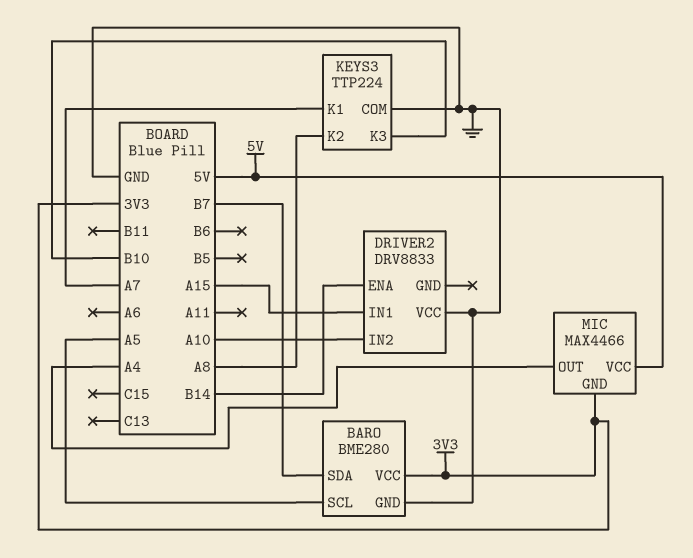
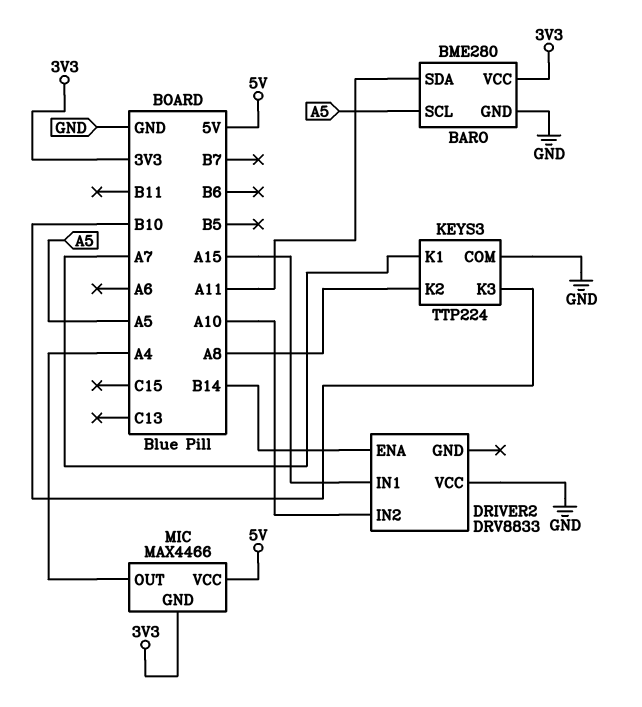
BARO pin SDA: B7 -> A11

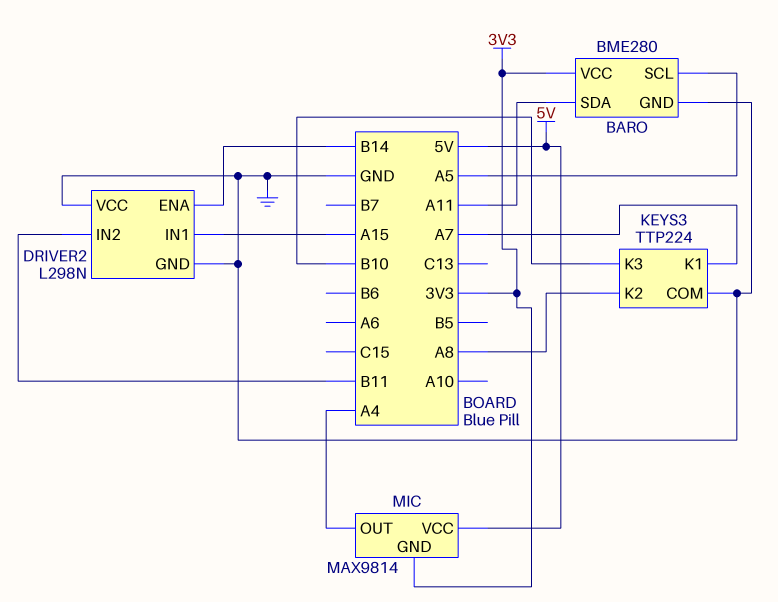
DRIVER2: DRV8833 -> L298N
DRIVER2 pin GND: none -> GND
DRIVER2 pin IN2: A10 -> B11
MIC: MAX4466 -> MAX9814

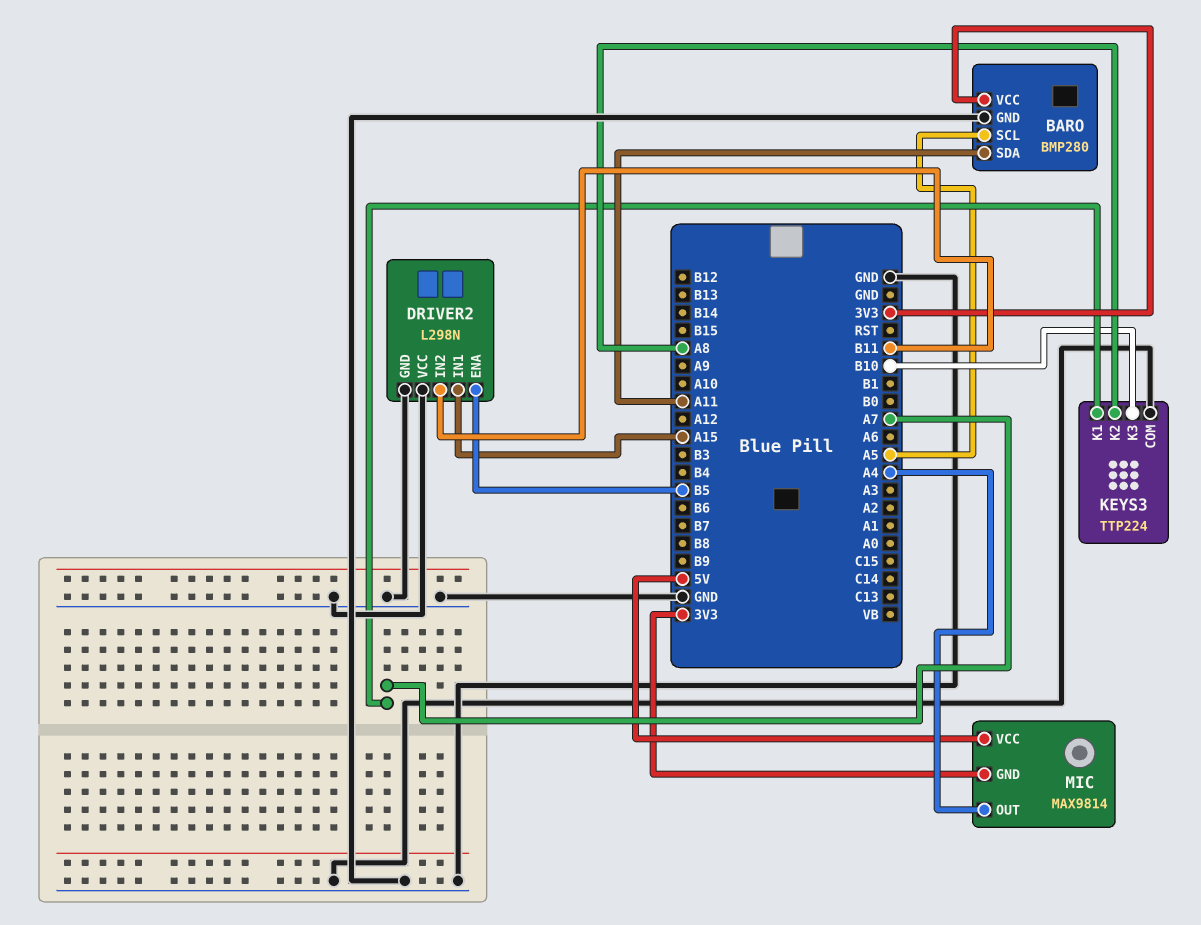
BARO: BME280 -> BMP280
DRIVER2 pin ENA: B14 -> B5

